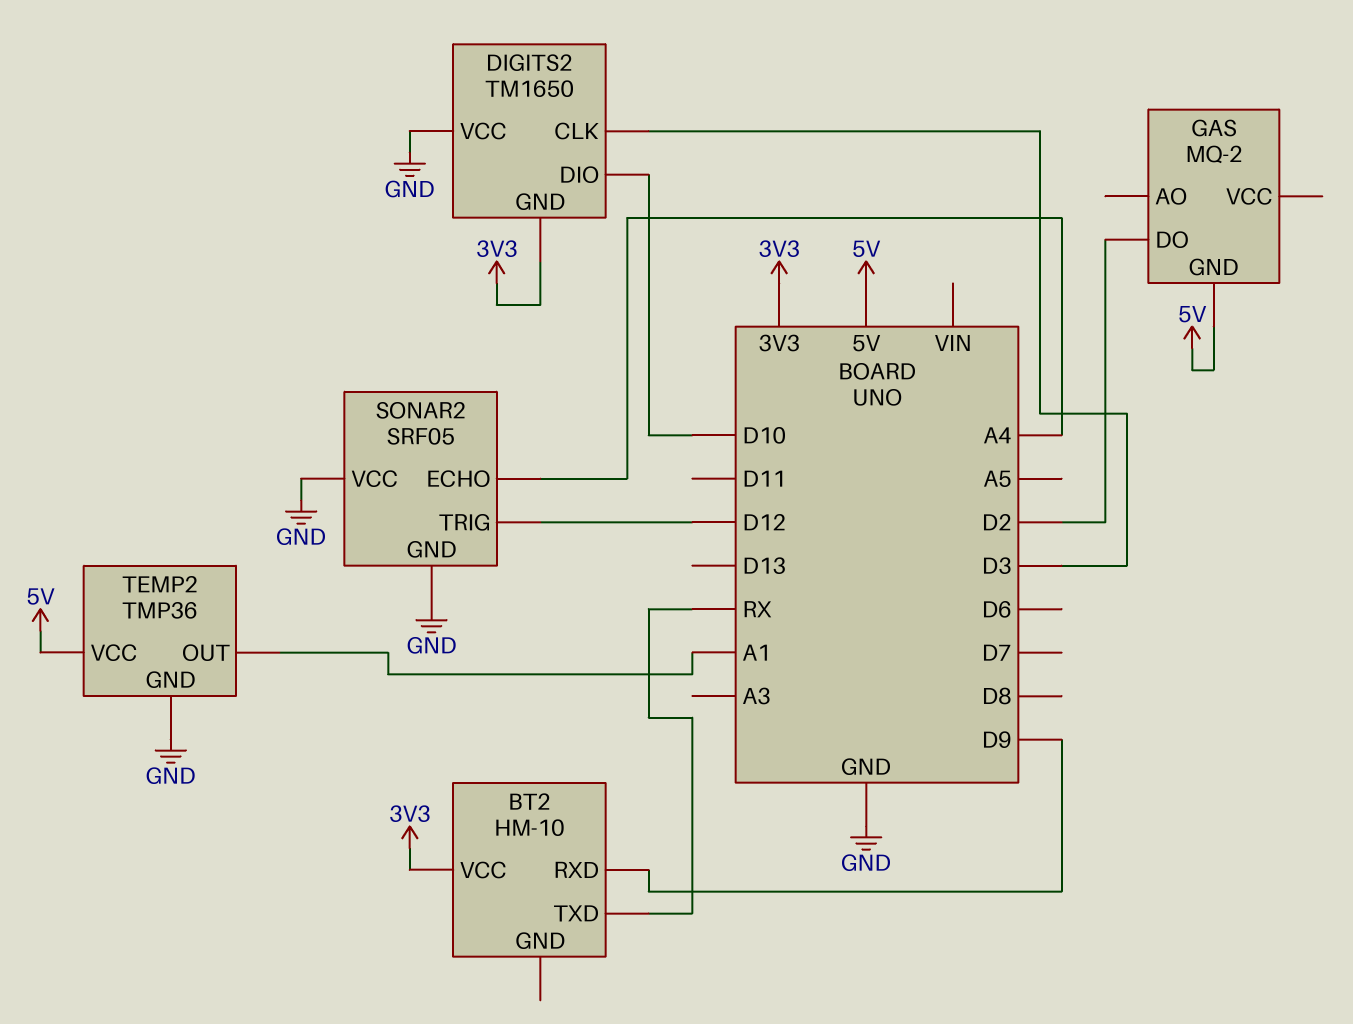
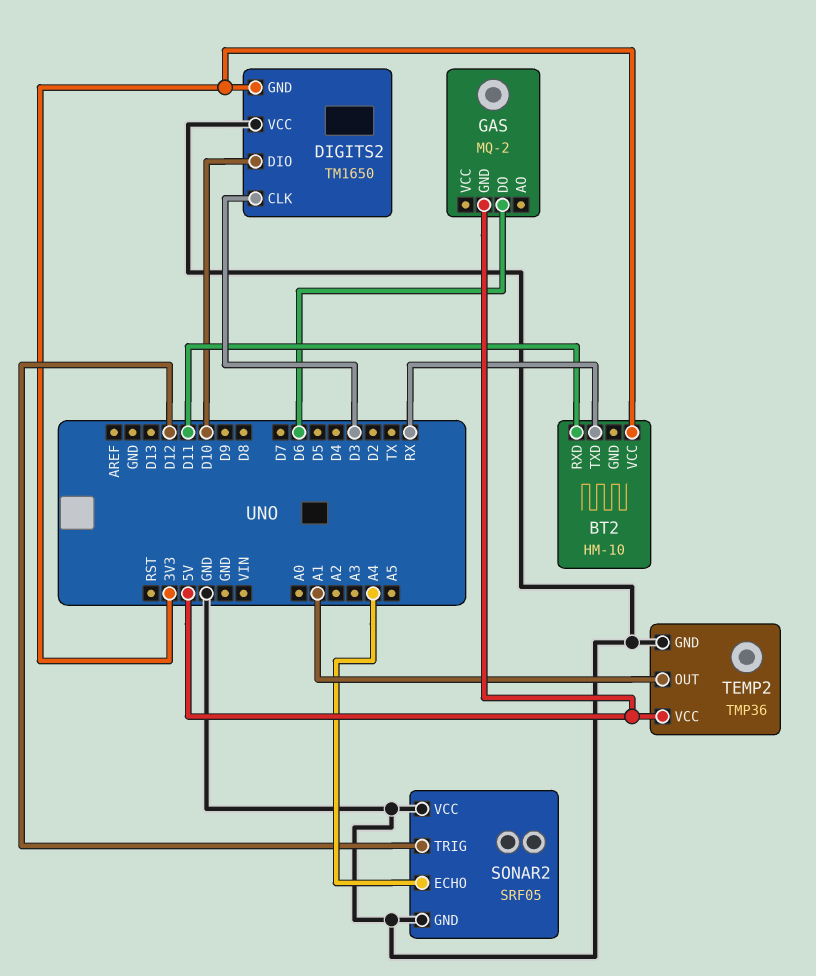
BT2 pin RXD: D9 -> D11
GAS pin DO: D2 -> D6

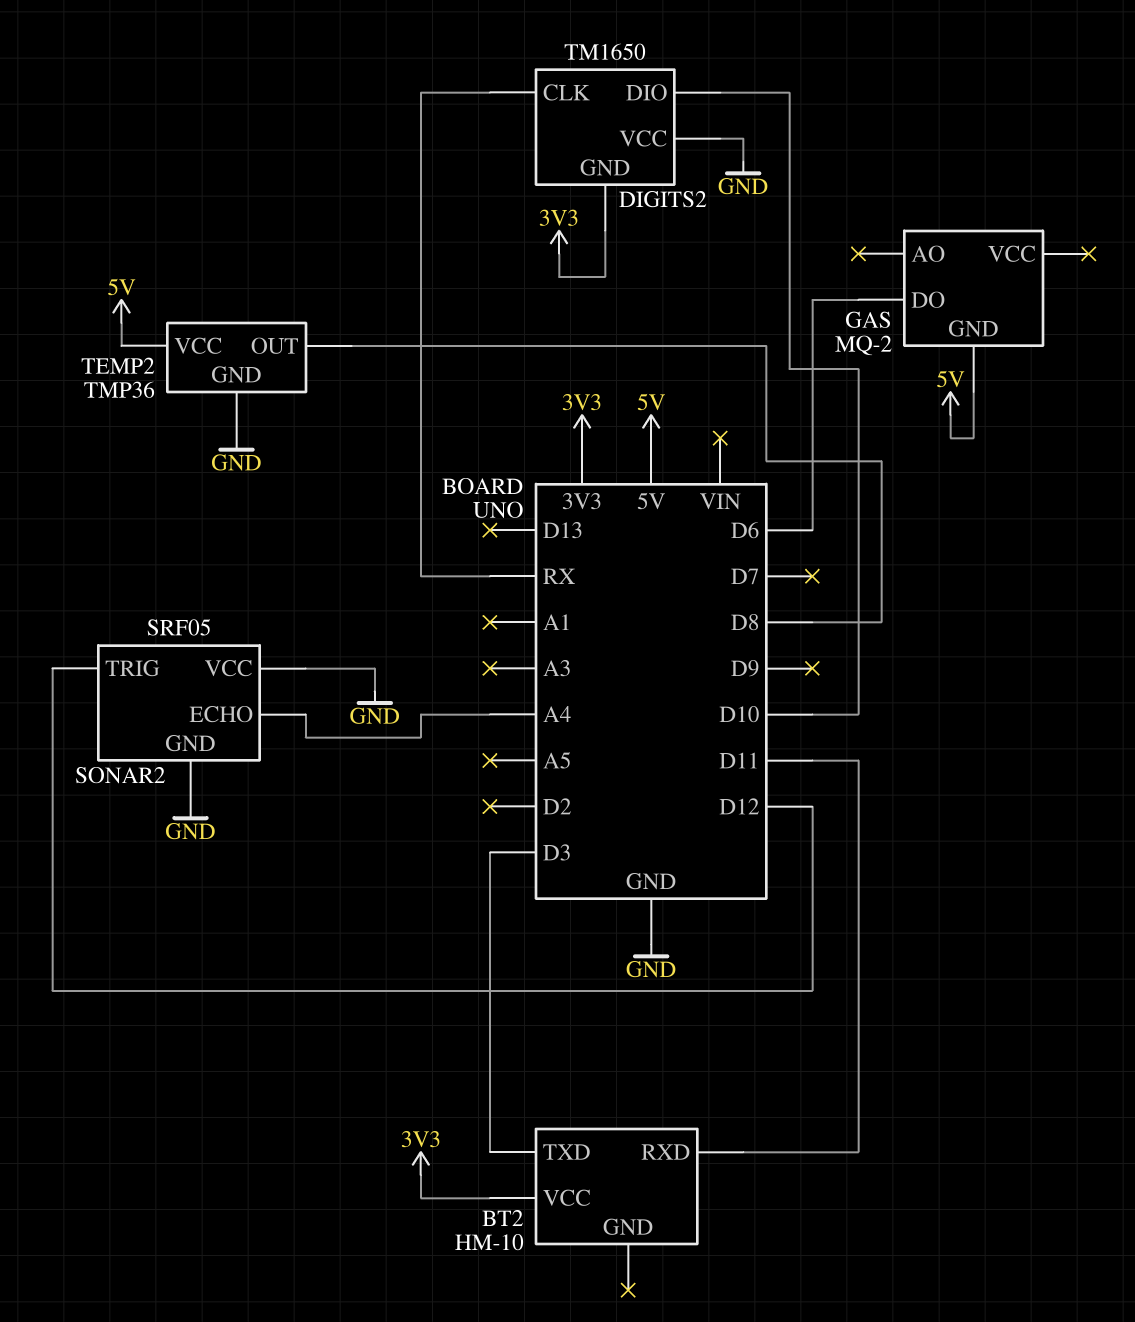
BT2 pin TXD: RX -> D3
DIGITS2 pin CLK: D3 -> RX
TEMP2 pin OUT: A1 -> D8

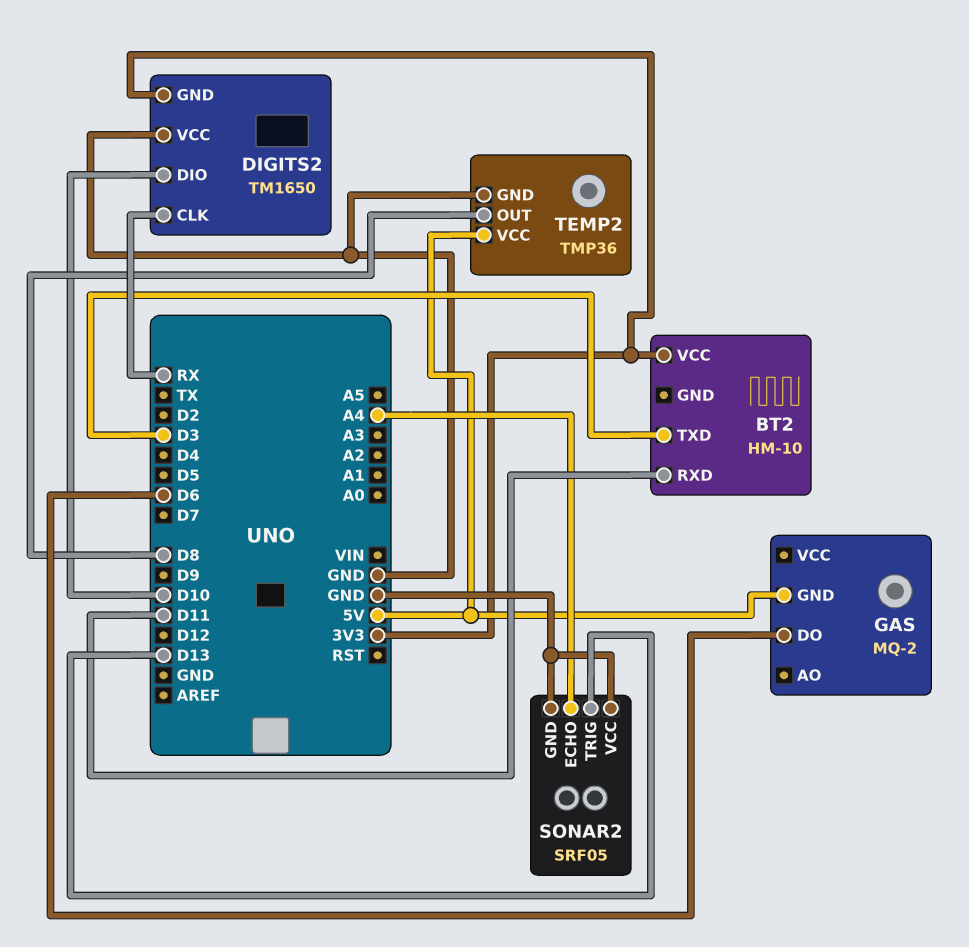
SONAR2 pin TRIG: D12 -> D13

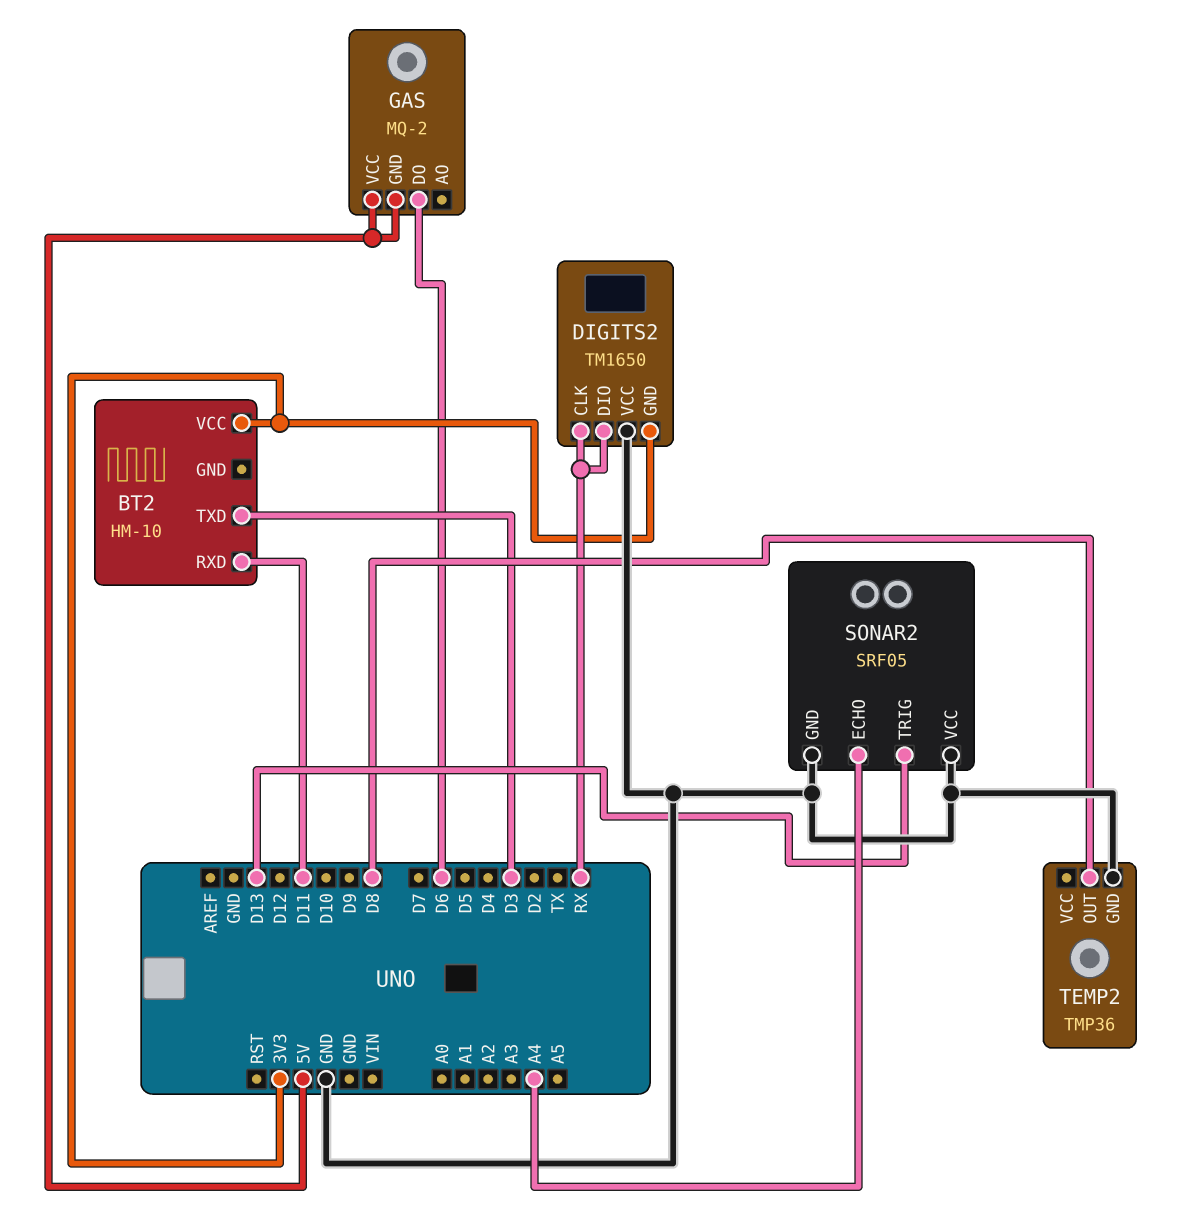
DIGITS2 pin DIO: D10 -> RX
GAS pin VCC: none -> 5V
TEMP2 pin VCC: 5V -> none

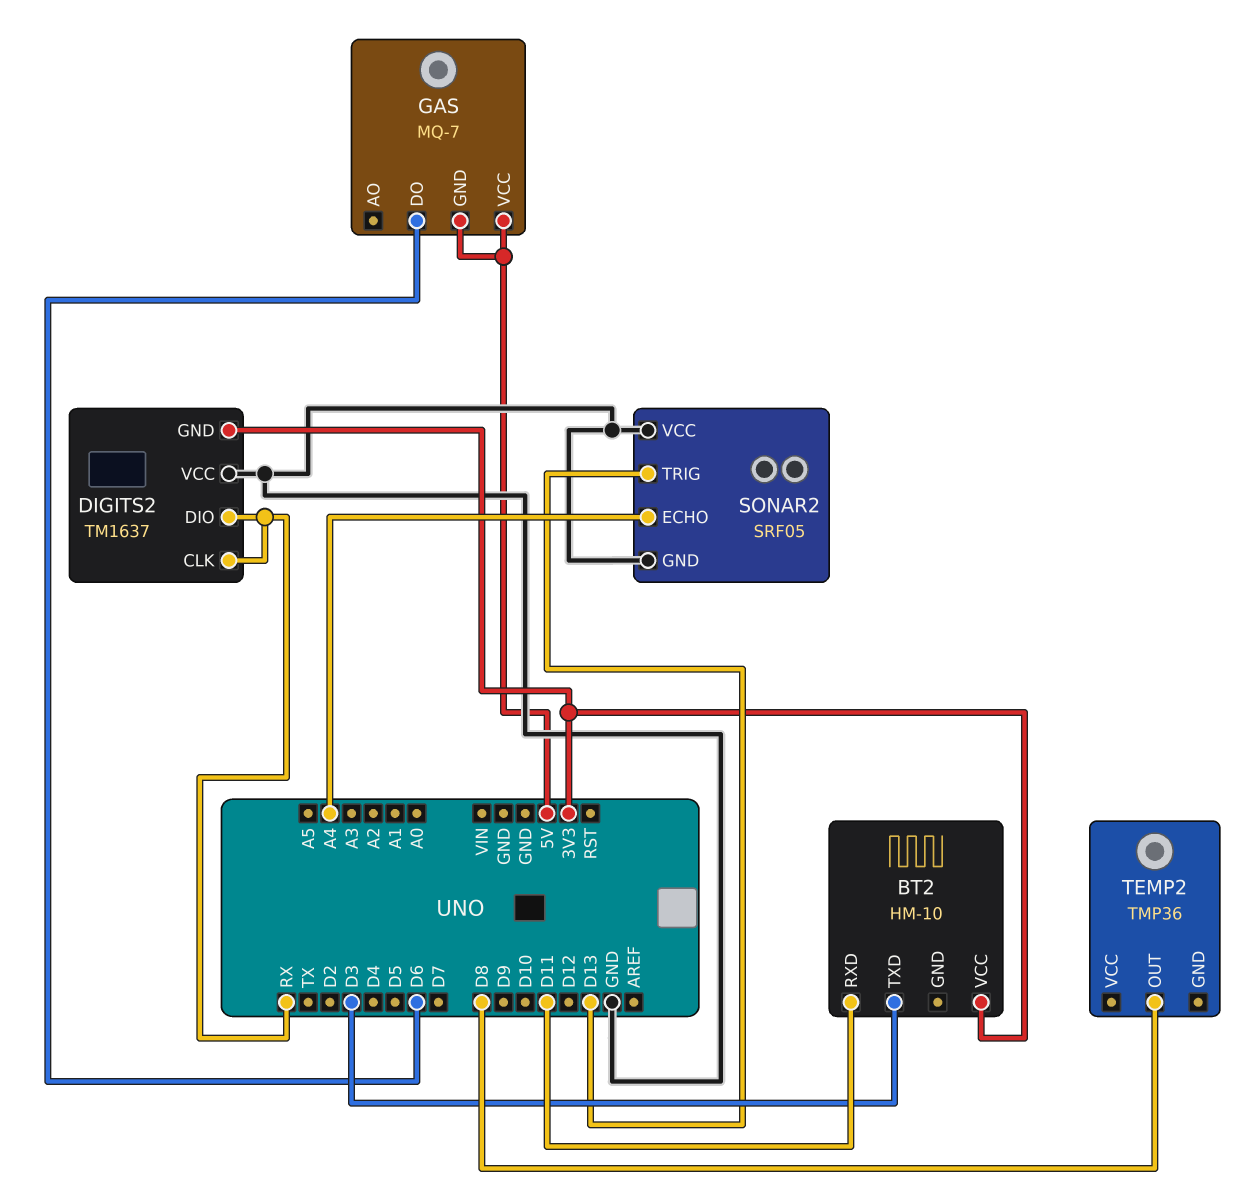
DIGITS2: TM1650 -> TM1637
GAS: MQ-2 -> MQ-7
TEMP2 pin GND: GND -> none

